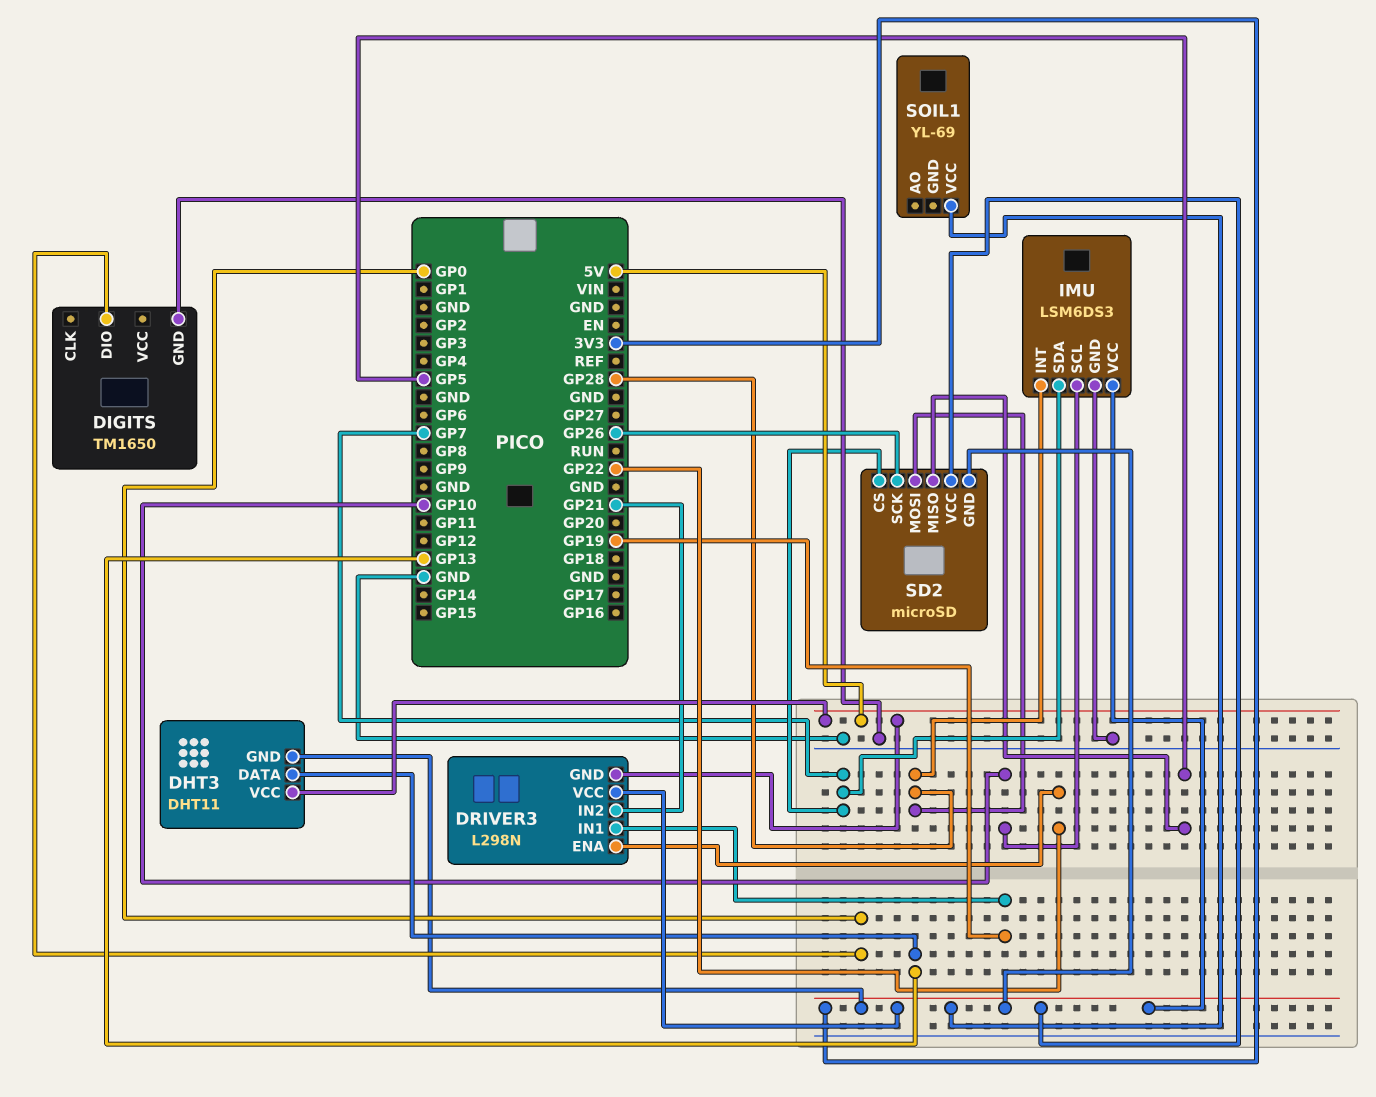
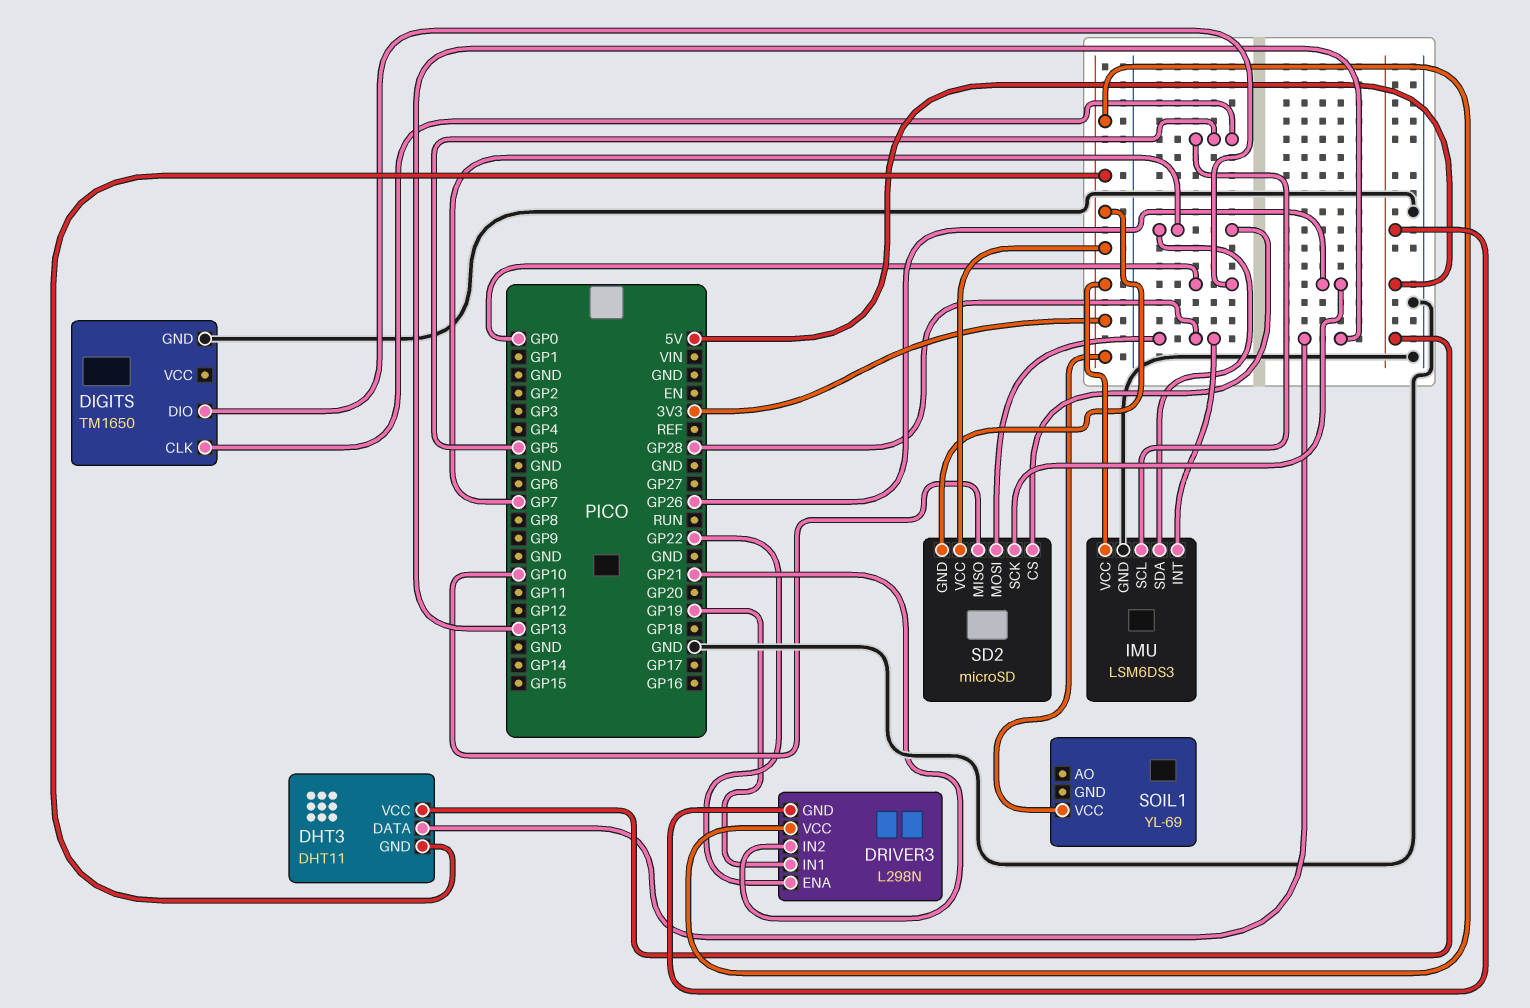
DIGITS pin CLK: none -> GP5
IMU pin SCL: GP10 -> GP5
SD2 pin MISO: GP5 -> GP10

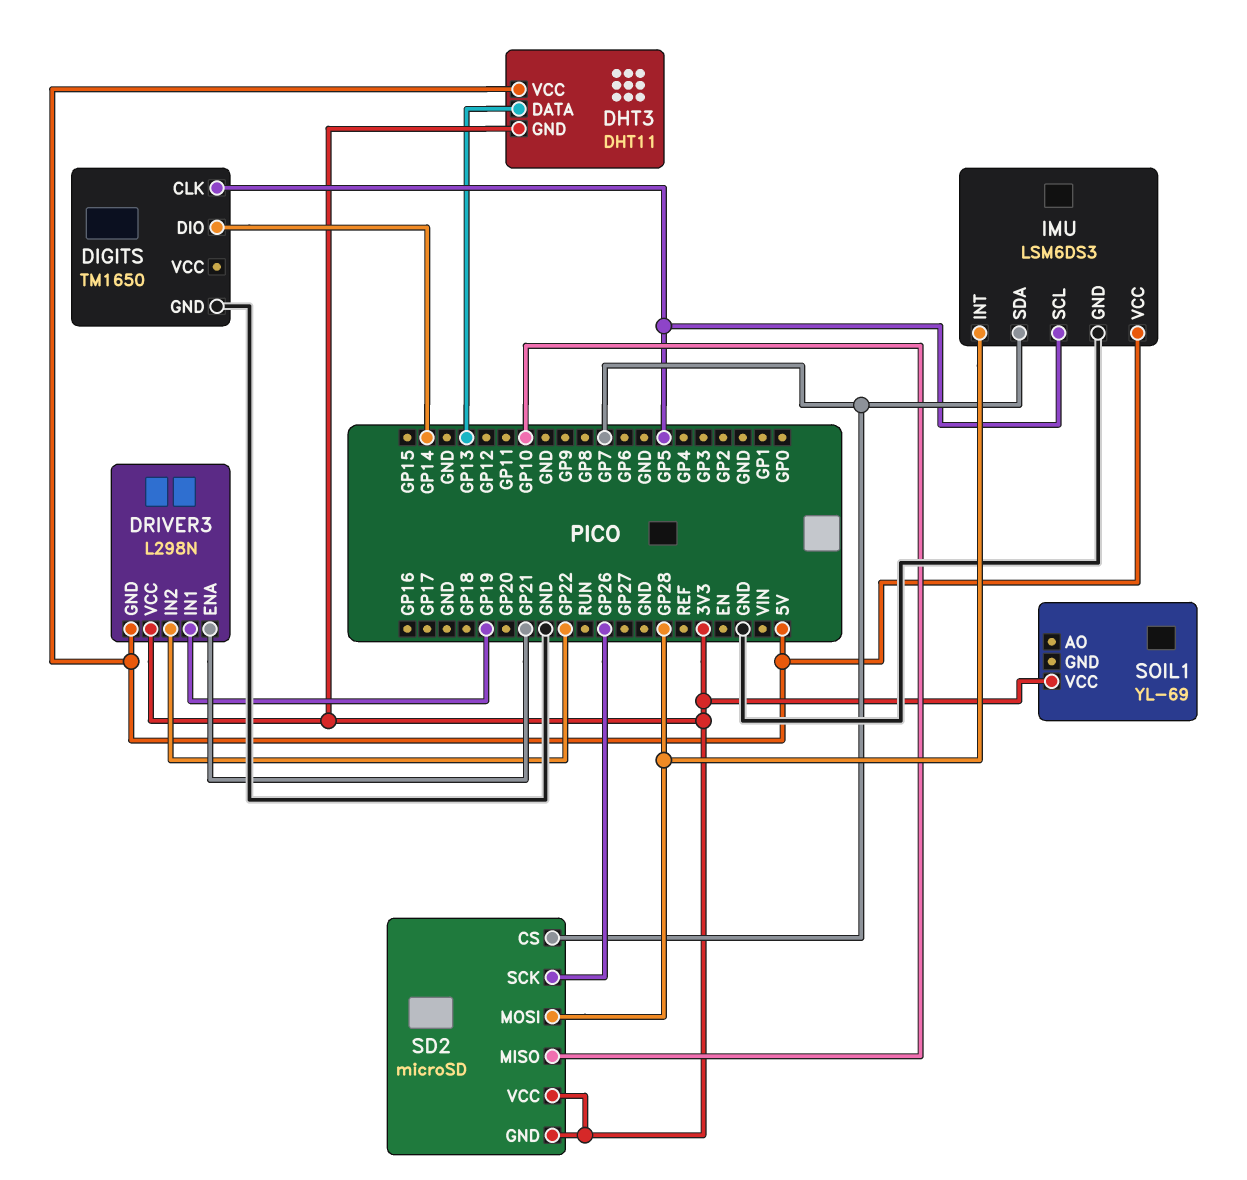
DIGITS pin DIO: GP0 -> GP14
DRIVER3 pin ENA: GP22 -> GP21
DRIVER3 pin IN2: GP21 -> GP22
IMU pin VCC: 3V3 -> 5V

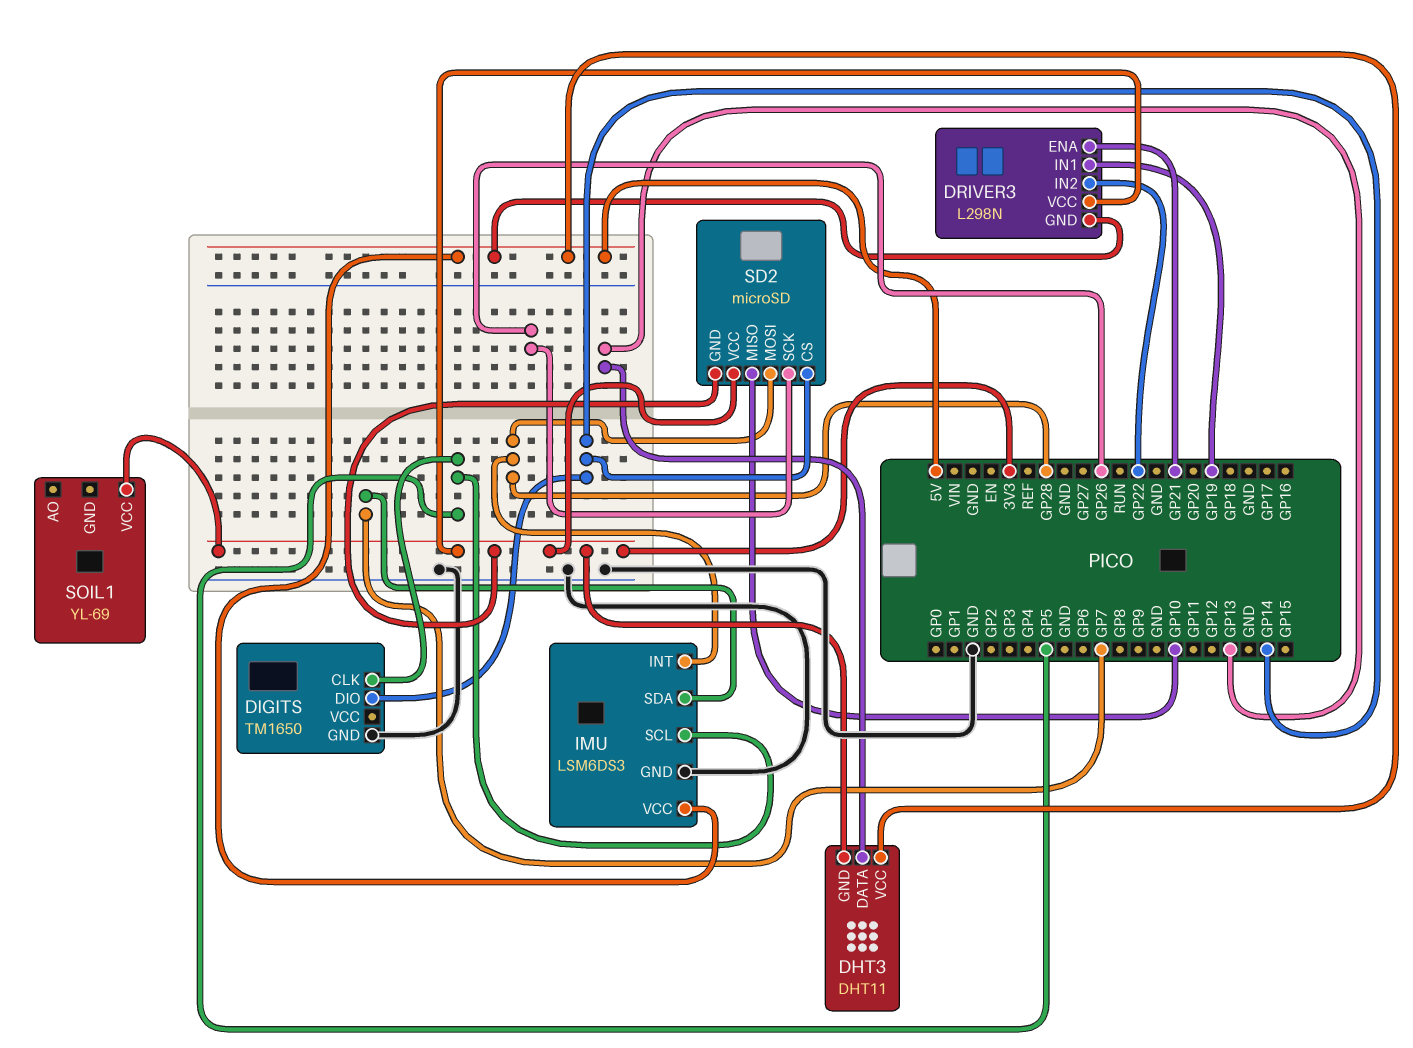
SD2 pin CS: GP7 -> GP14

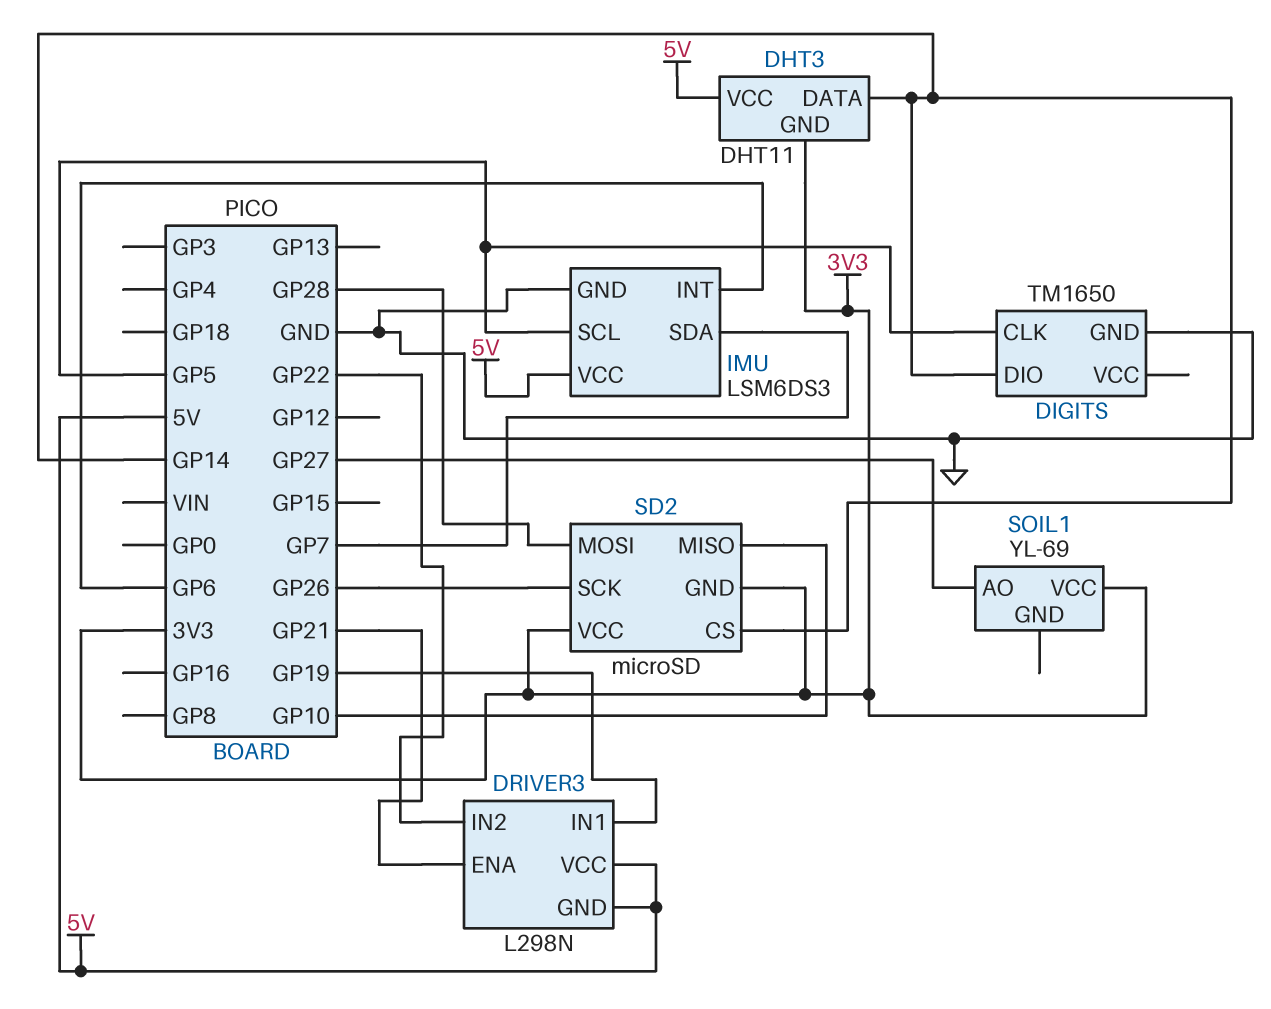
DHT3 pin DATA: GP13 -> GP14
DRIVER3 pin VCC: 3V3 -> 5V
IMU pin INT: GP28 -> GP6
SOIL1 pin AO: none -> GP27

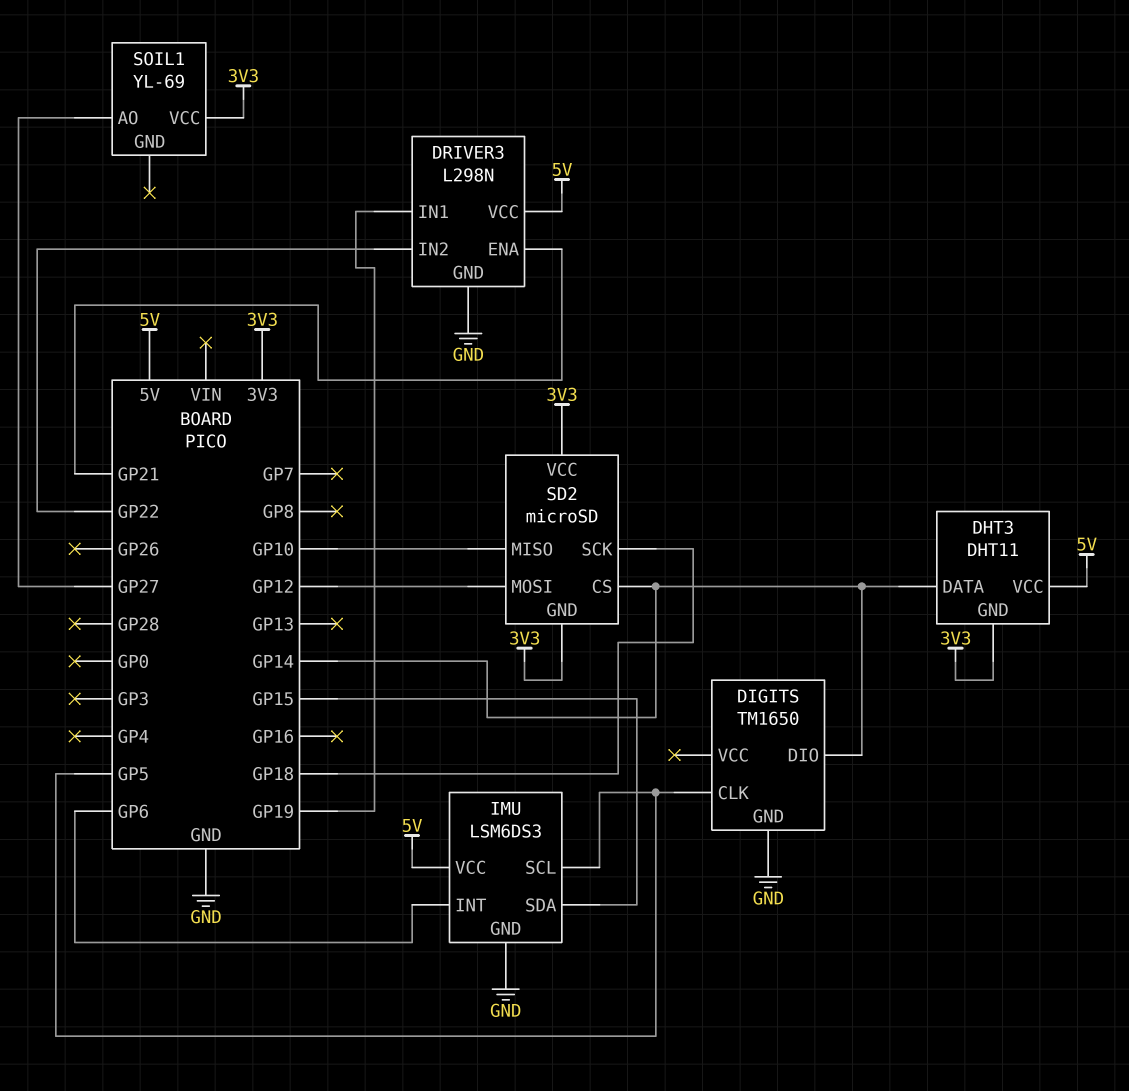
DRIVER3 pin GND: 5V -> GND
IMU pin SDA: GP7 -> GP15
SD2 pin MOSI: GP28 -> GP12
SD2 pin SCK: GP26 -> GP18

